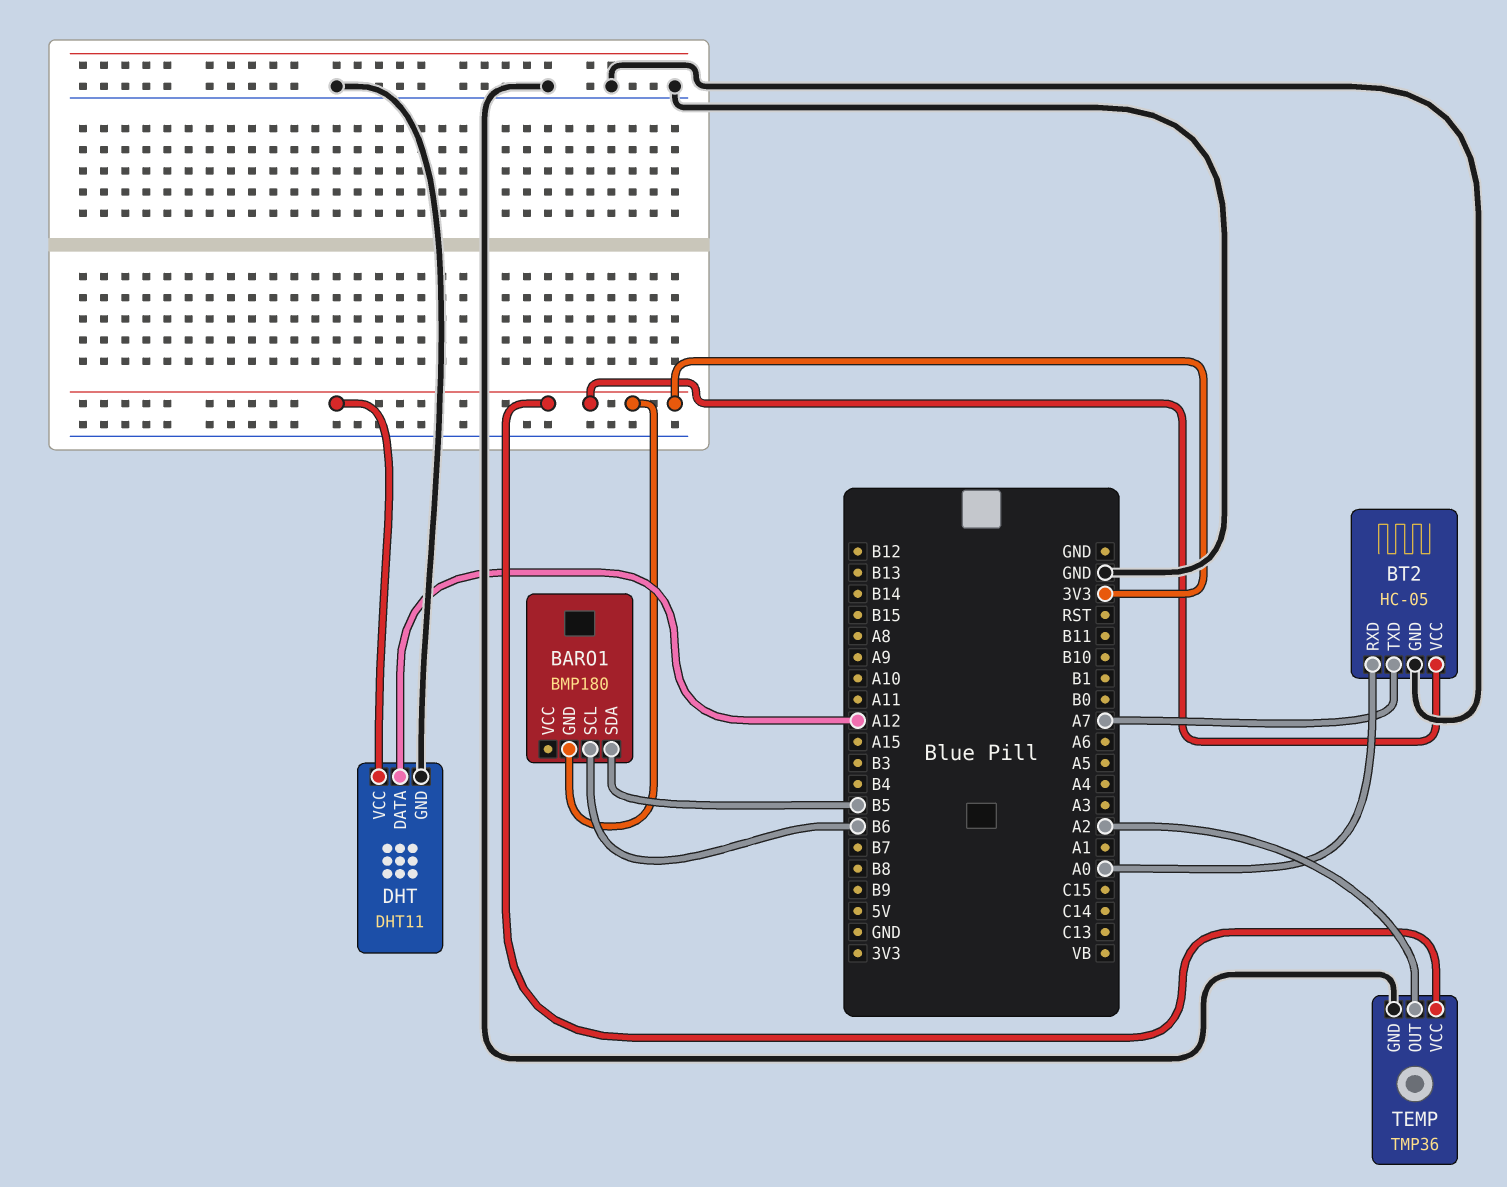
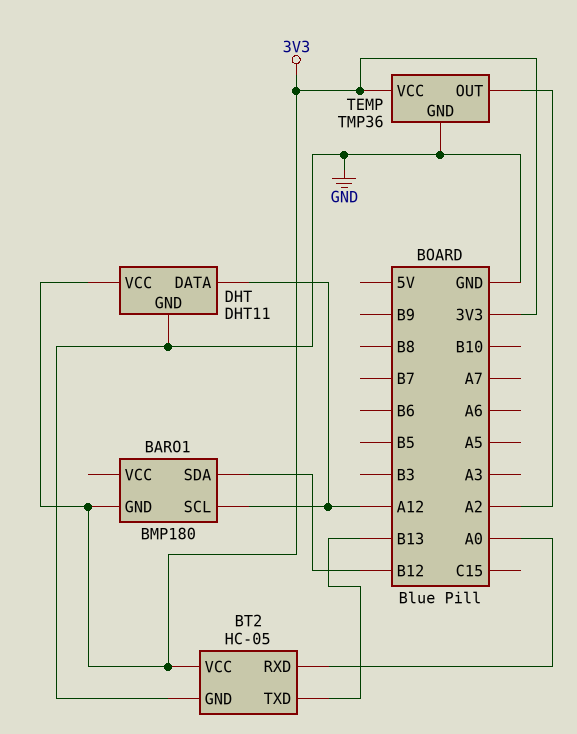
BARO1 pin SCL: B6 -> A12
BARO1 pin SDA: B5 -> B12
BT2 pin TXD: A7 -> B13

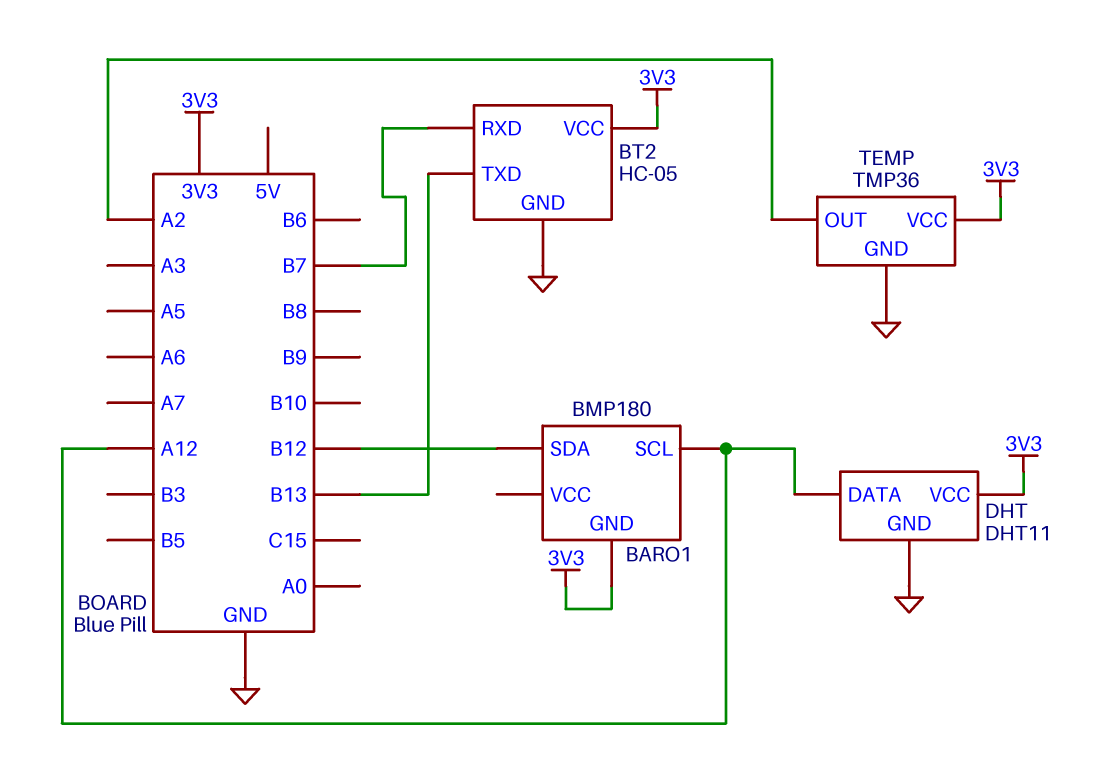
BT2 pin RXD: A0 -> B7

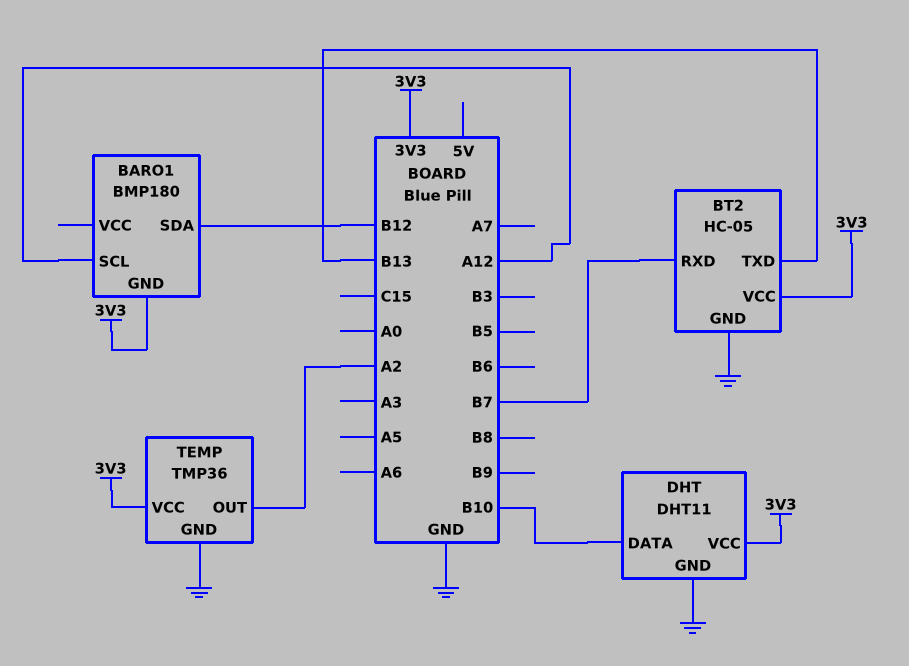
DHT pin DATA: A12 -> B10

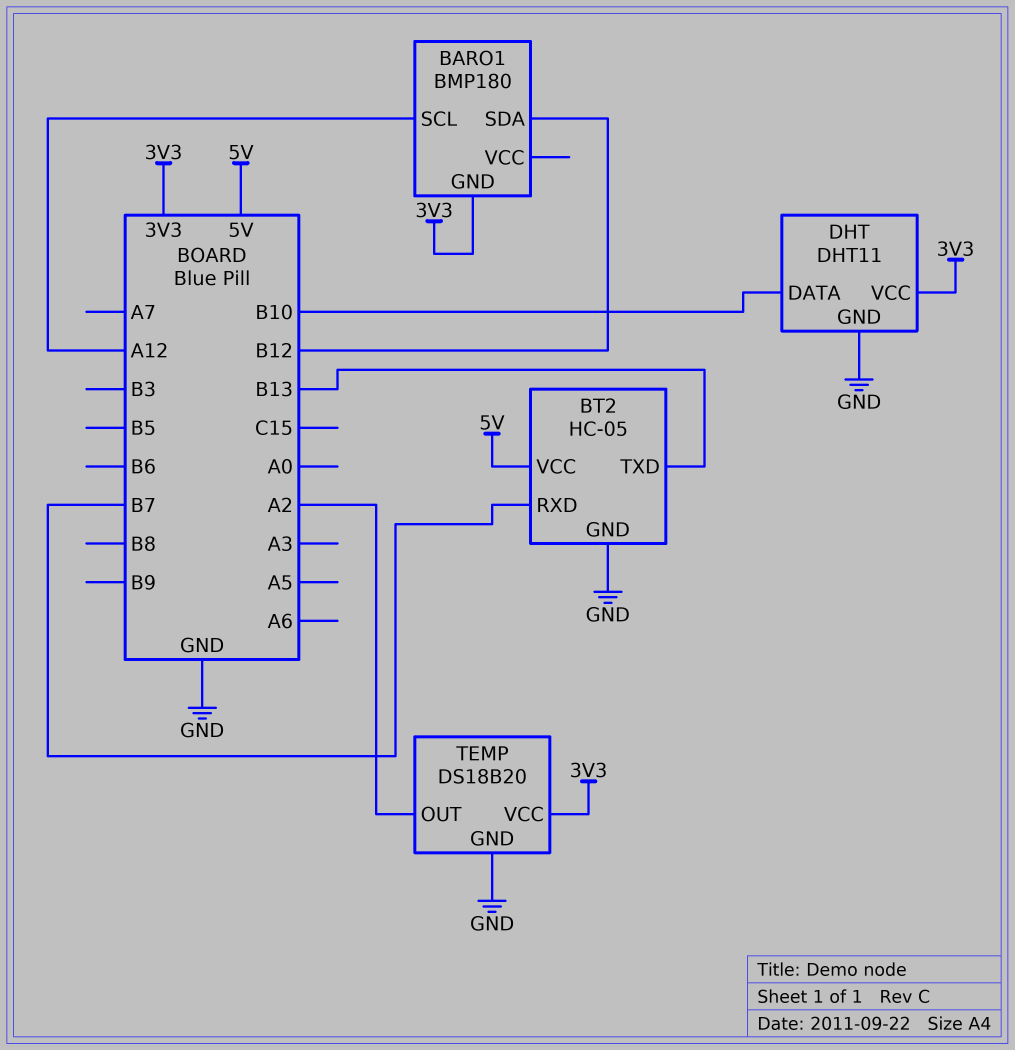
BT2 pin VCC: 3V3 -> 5V
TEMP: TMP36 -> DS18B20

